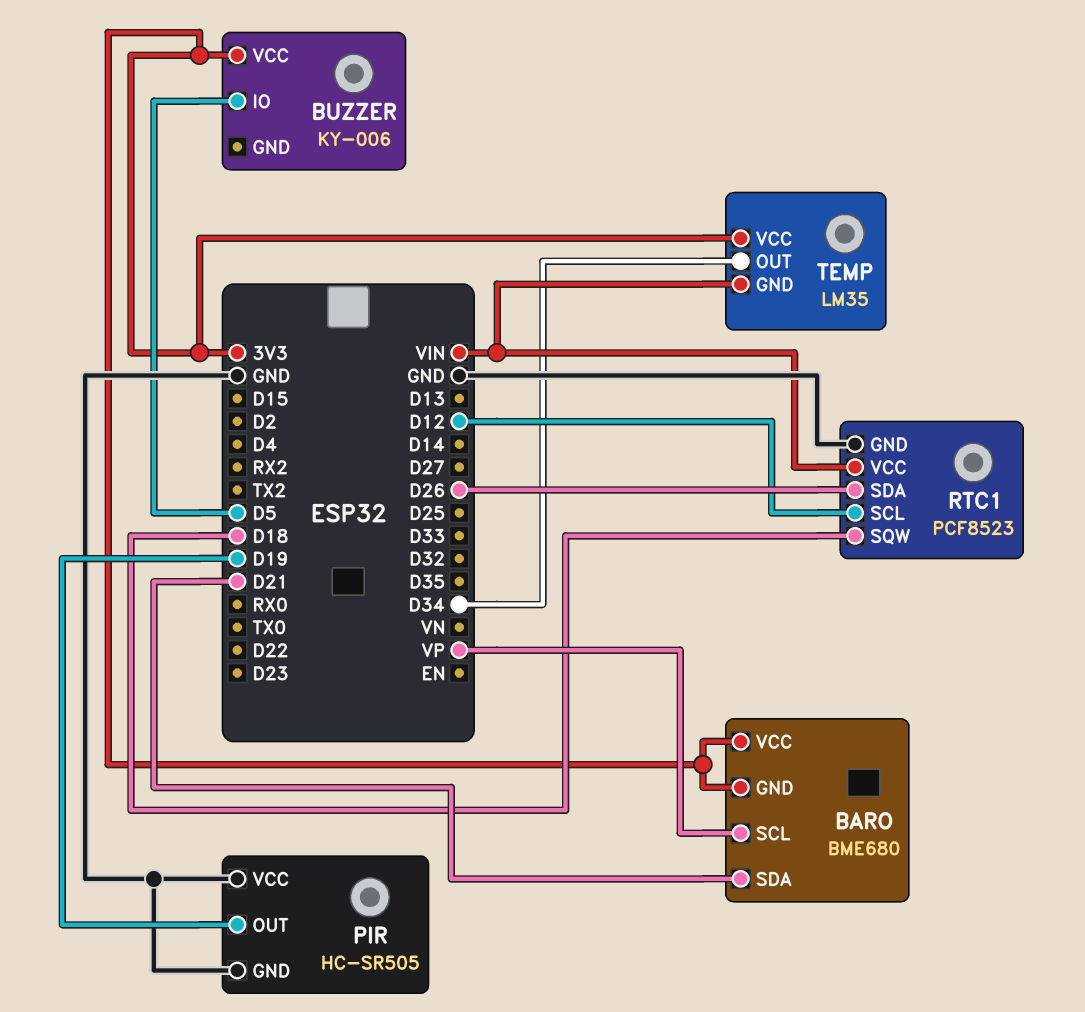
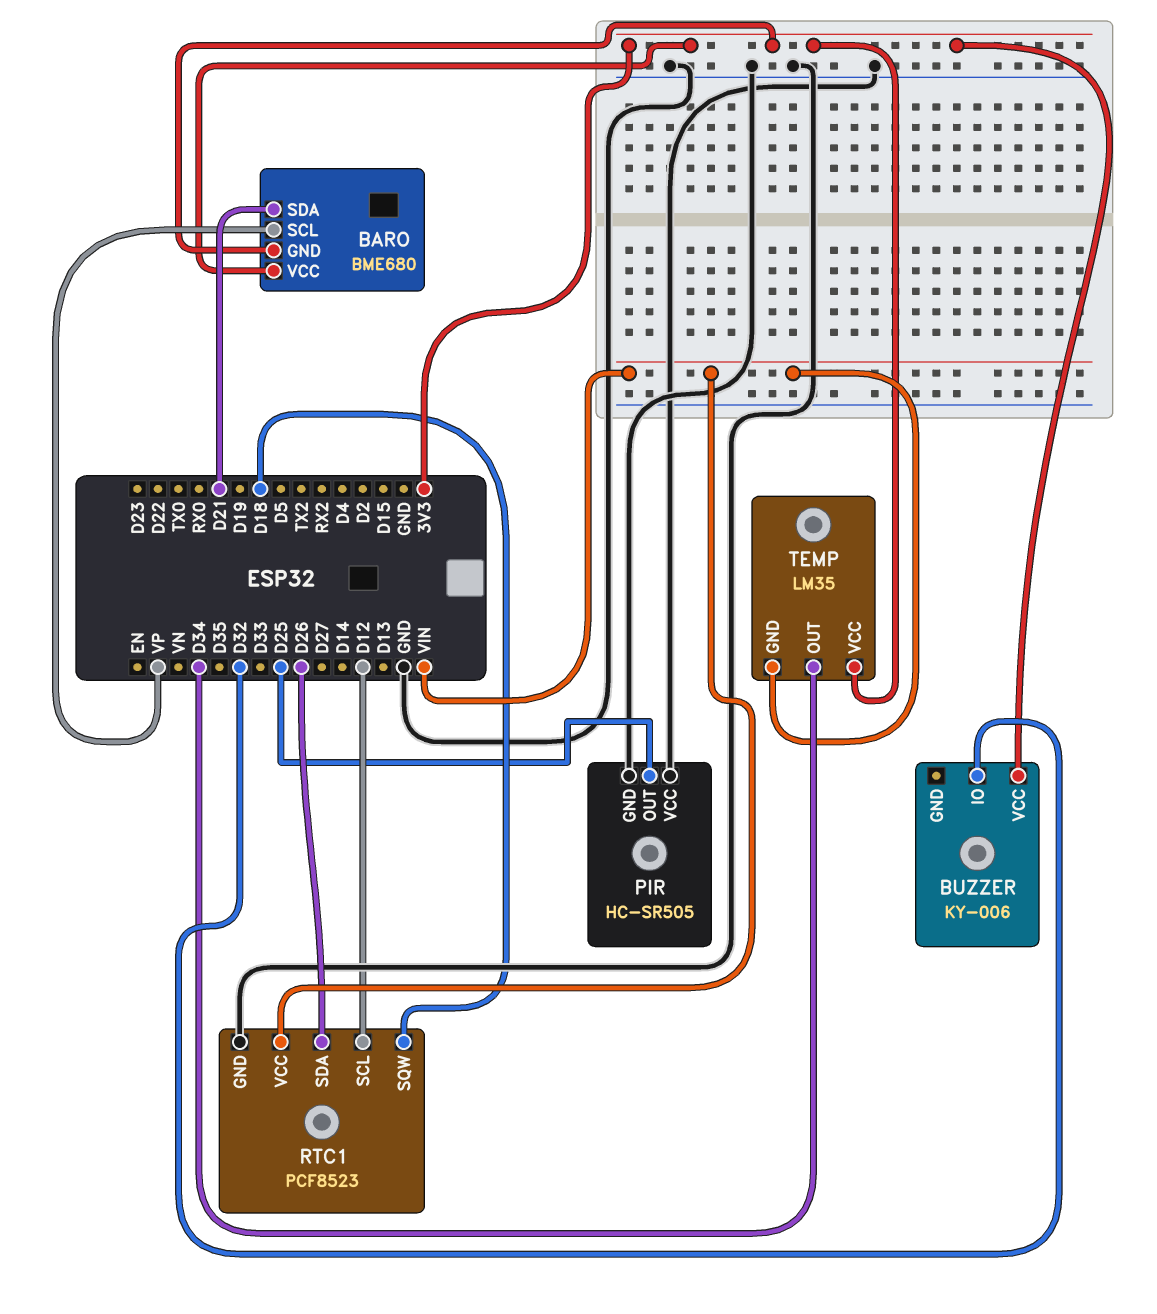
BUZZER pin IO: D5 -> D32
PIR pin OUT: D19 -> D25

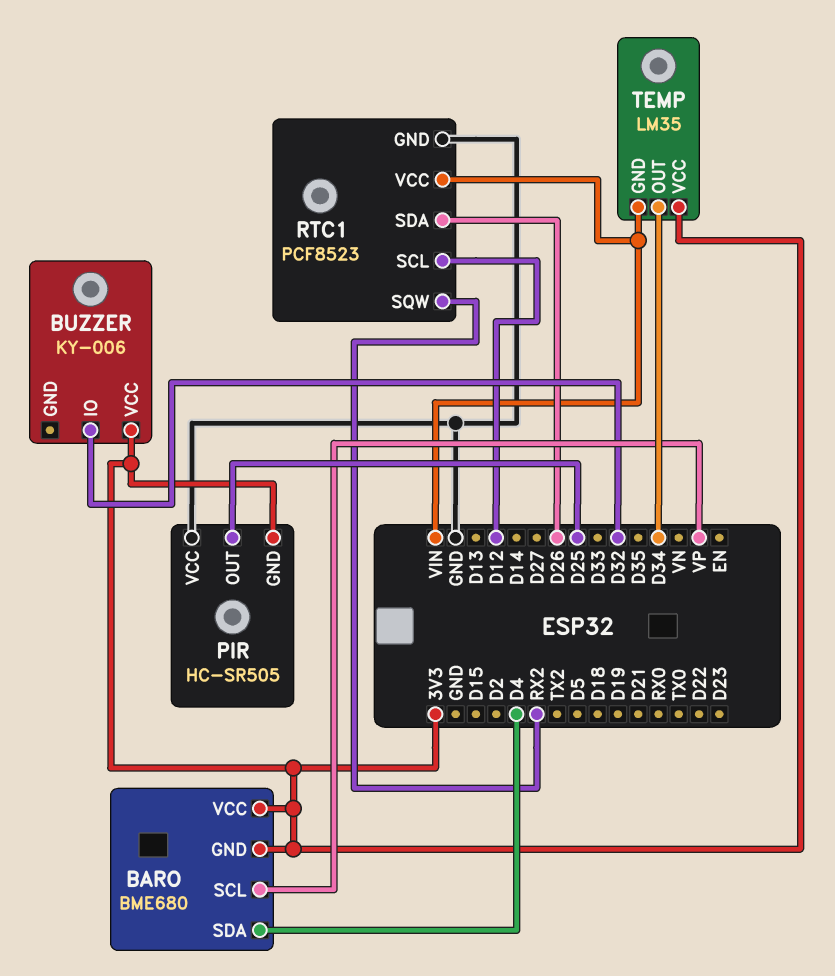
BARO pin SDA: D21 -> D4
PIR pin GND: GND -> 3V3
RTC1 pin SQW: D18 -> RX2

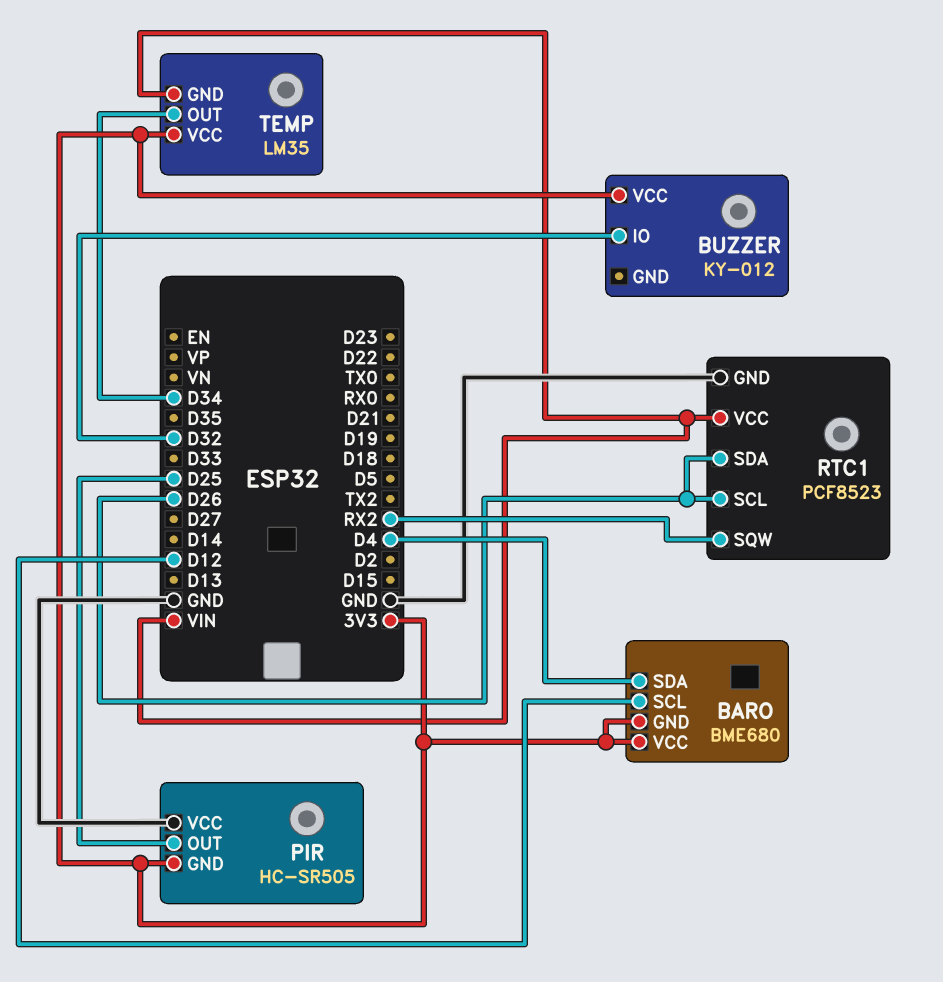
BARO pin SCL: VP -> D12
BUZZER: KY-006 -> KY-012
RTC1 pin SCL: D12 -> D26

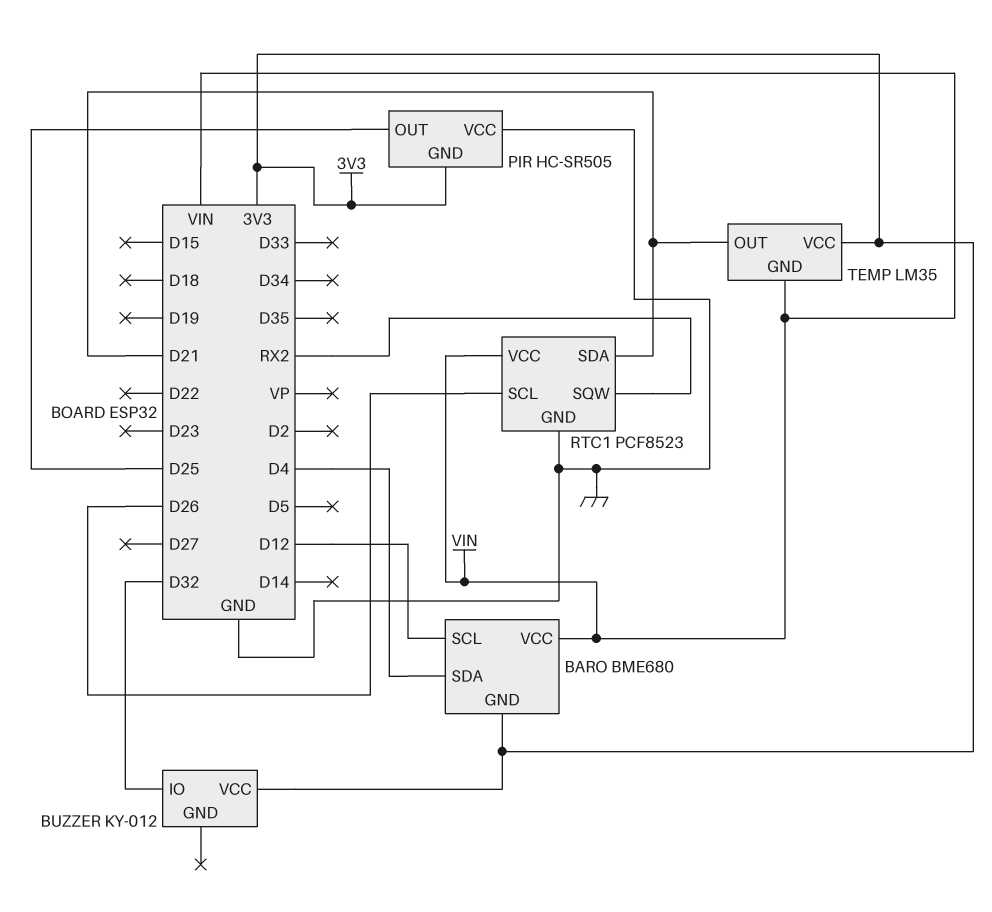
BARO pin VCC: 3V3 -> VIN
RTC1 pin SDA: D26 -> D21
TEMP pin OUT: D34 -> D21

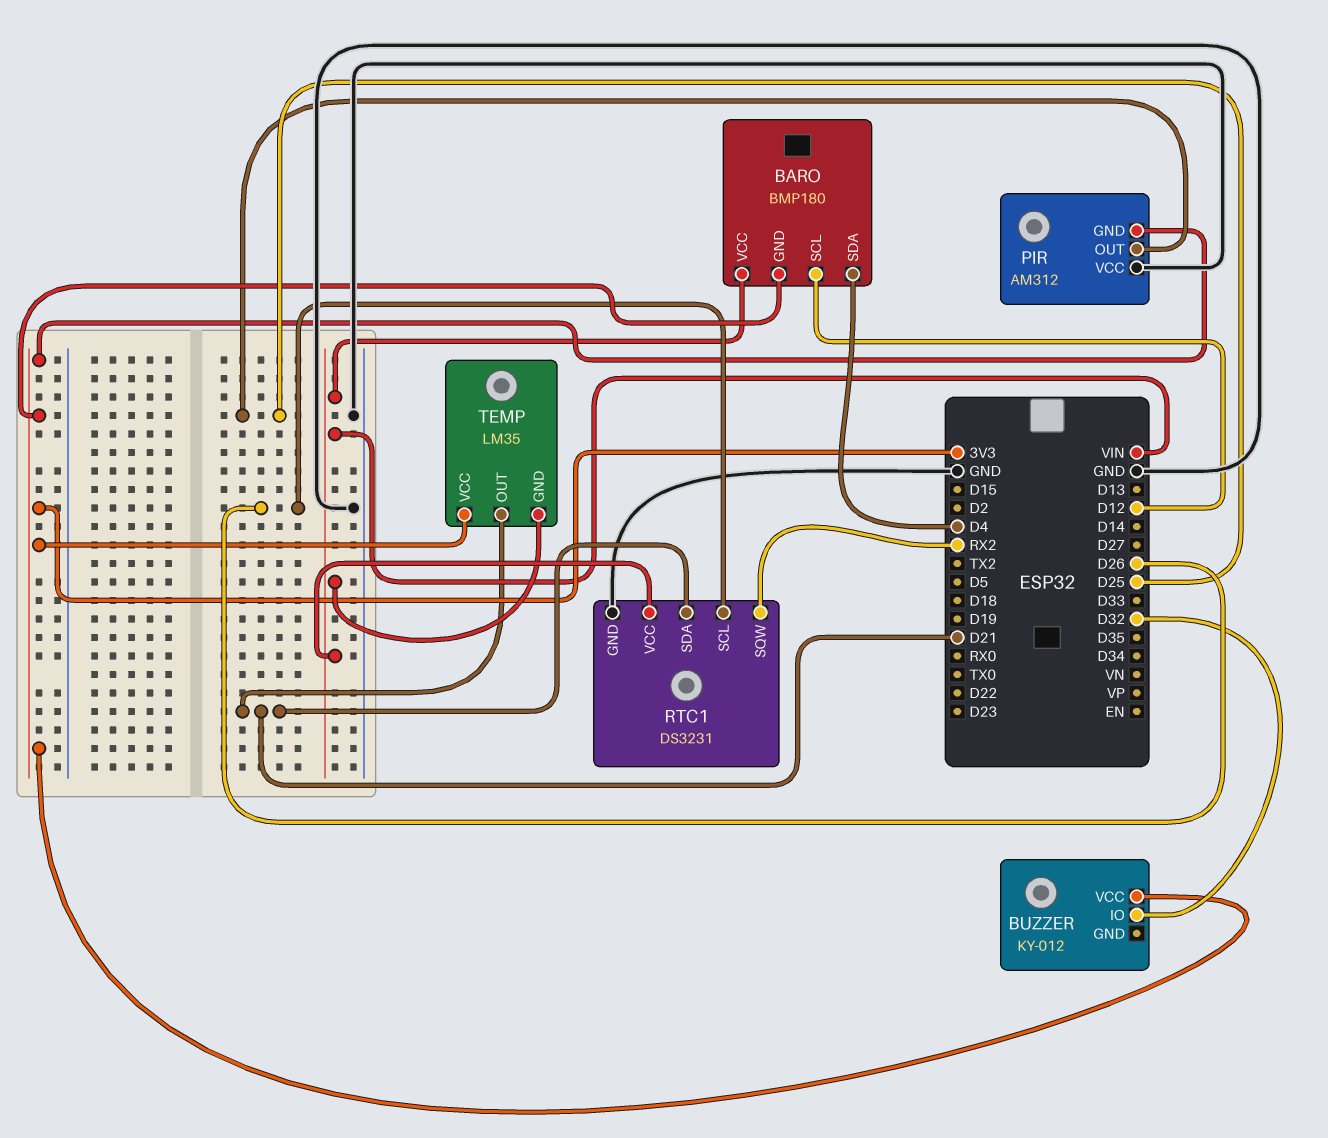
BARO: BME680 -> BMP180
PIR: HC-SR505 -> AM312
RTC1: PCF8523 -> DS3231

